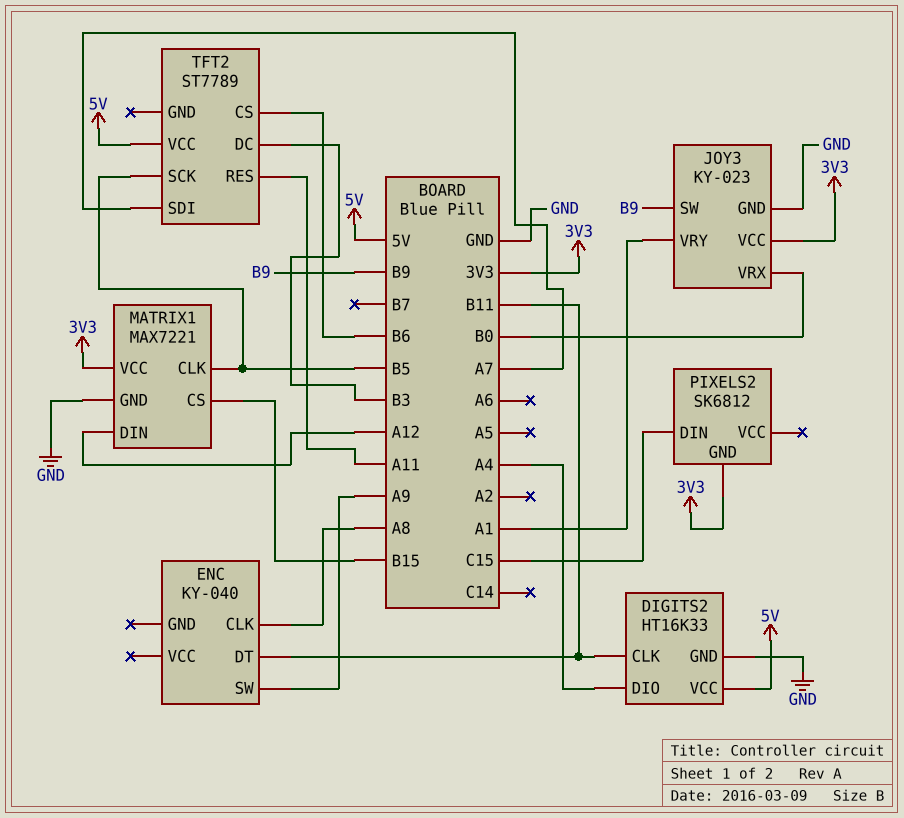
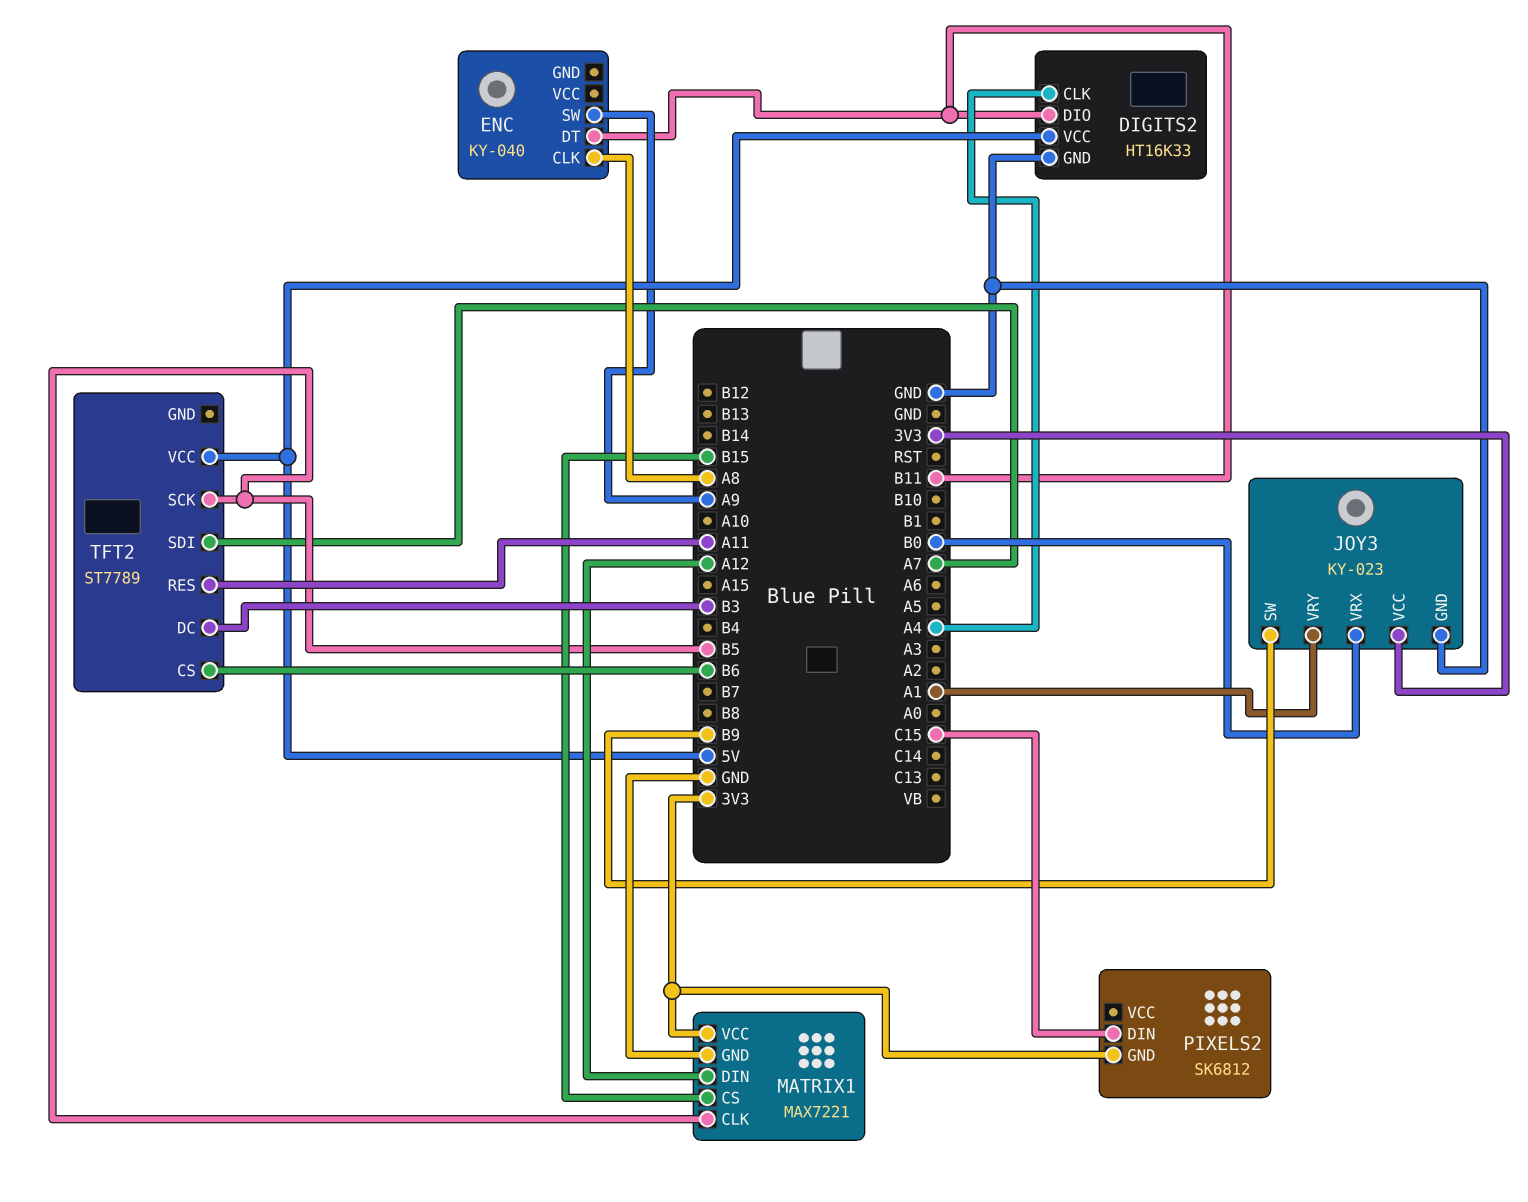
DIGITS2 pin CLK: B11 -> A4
DIGITS2 pin DIO: A4 -> B11

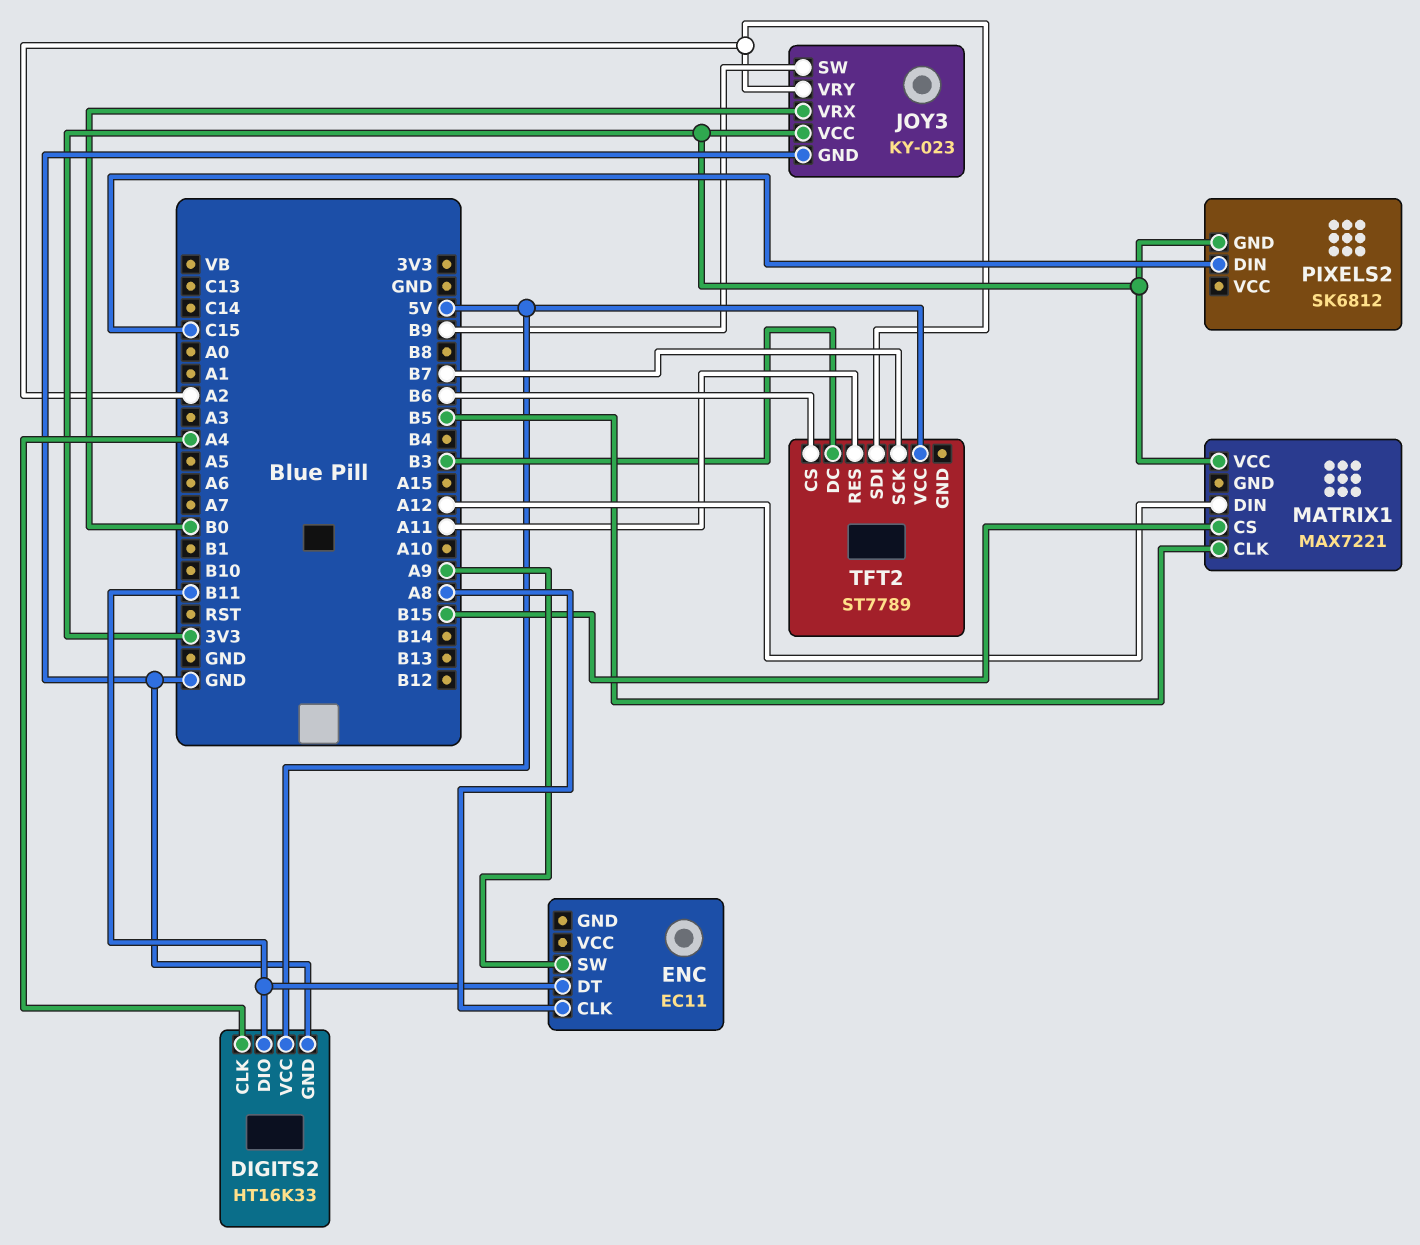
ENC: KY-040 -> EC11
JOY3 pin VRY: A1 -> A2
MATRIX1 pin GND: GND -> none
TFT2 pin SCK: B5 -> B7
TFT2 pin SDI: A7 -> A2

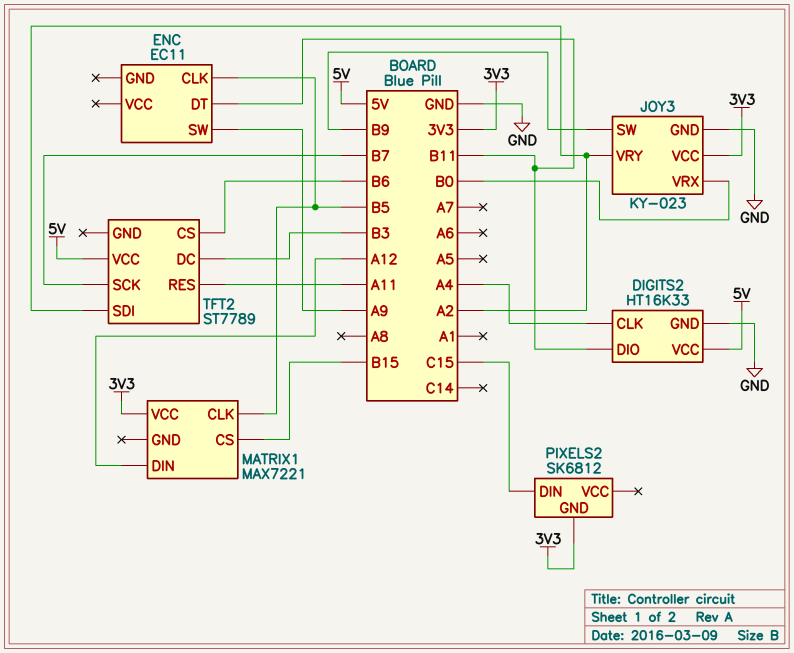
ENC pin CLK: A8 -> B5

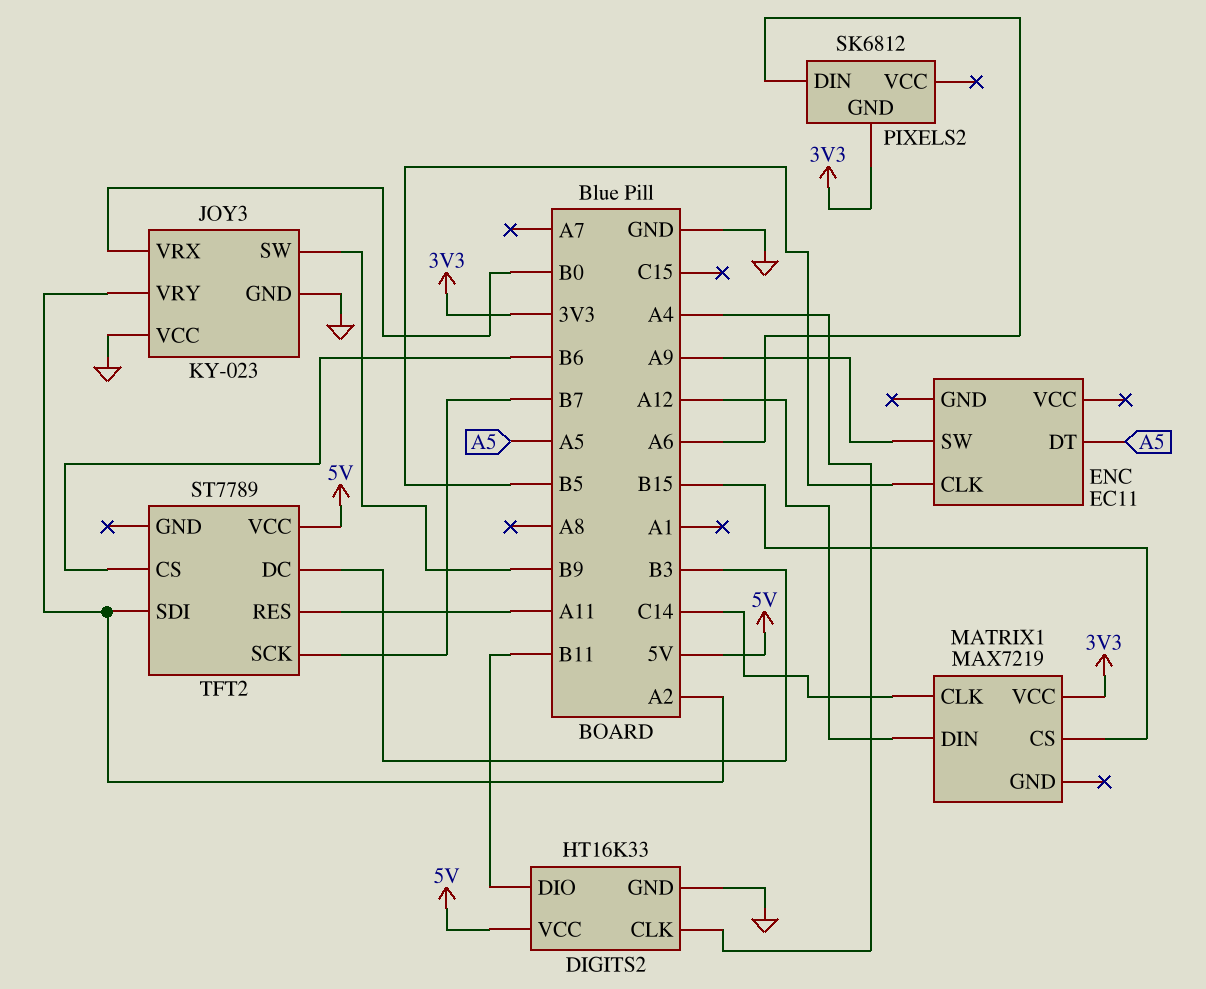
ENC pin DT: B11 -> A5
JOY3 pin VCC: 3V3 -> GND
MATRIX1: MAX7221 -> MAX7219
MATRIX1 pin CLK: B5 -> C14
PIXELS2 pin DIN: C15 -> A6

